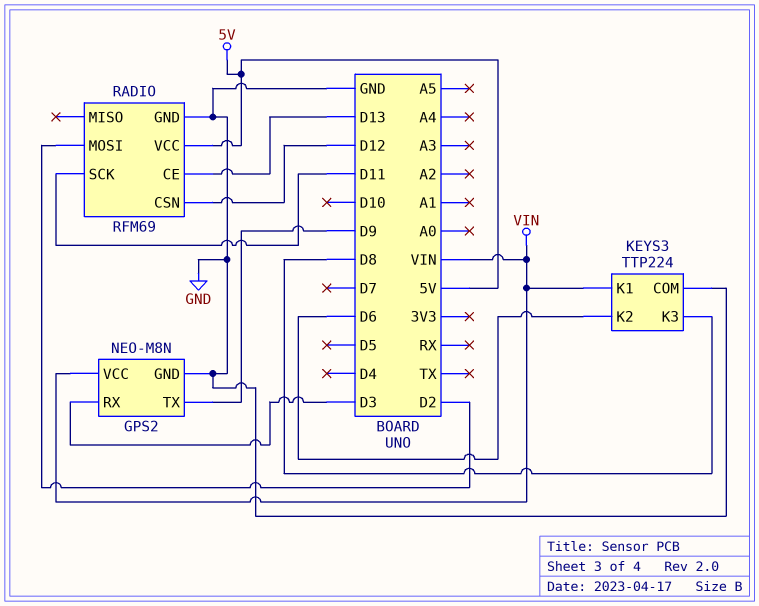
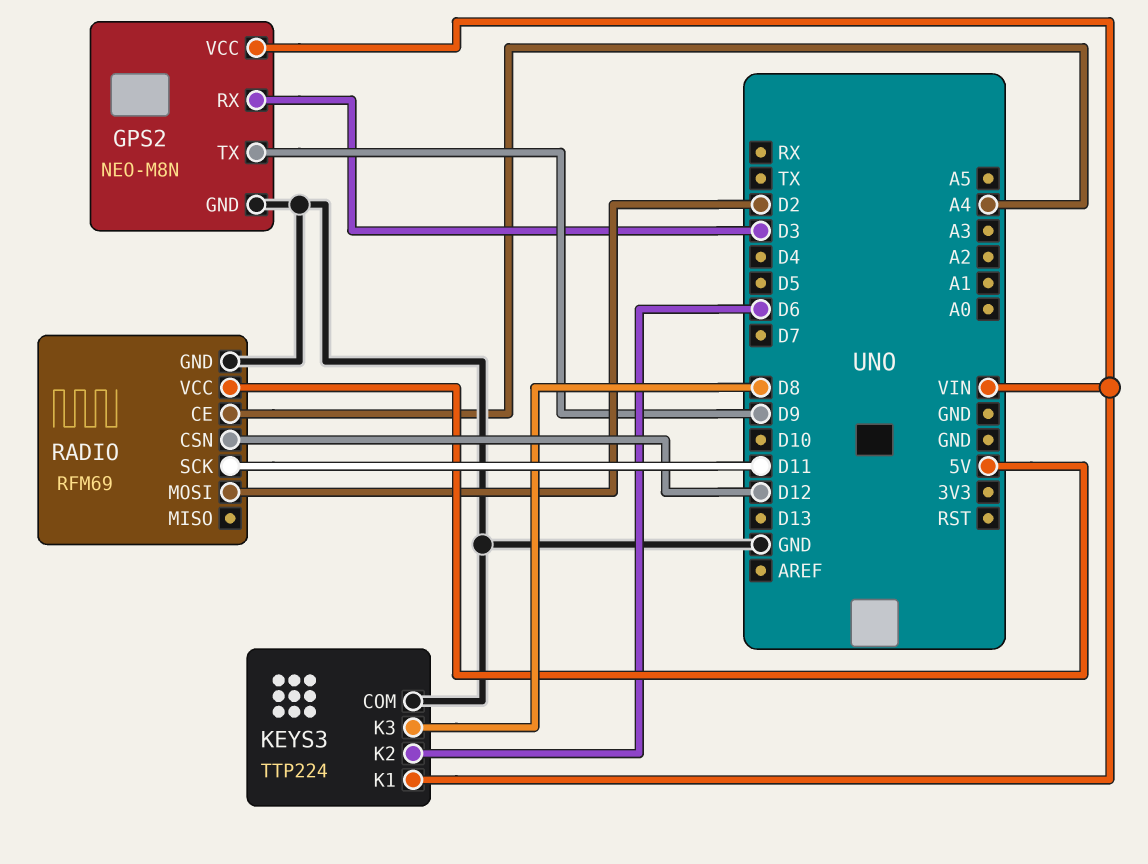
RADIO pin CE: D13 -> A4

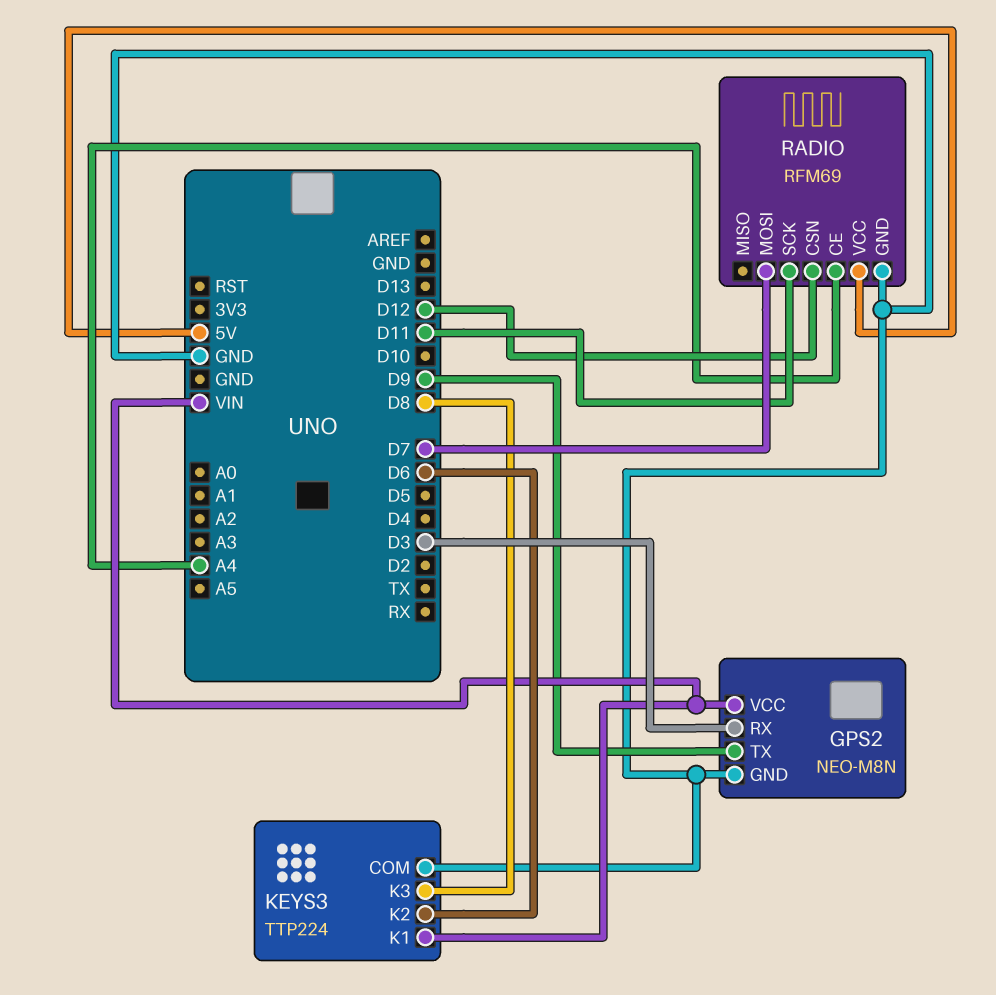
RADIO pin MOSI: D2 -> D7

